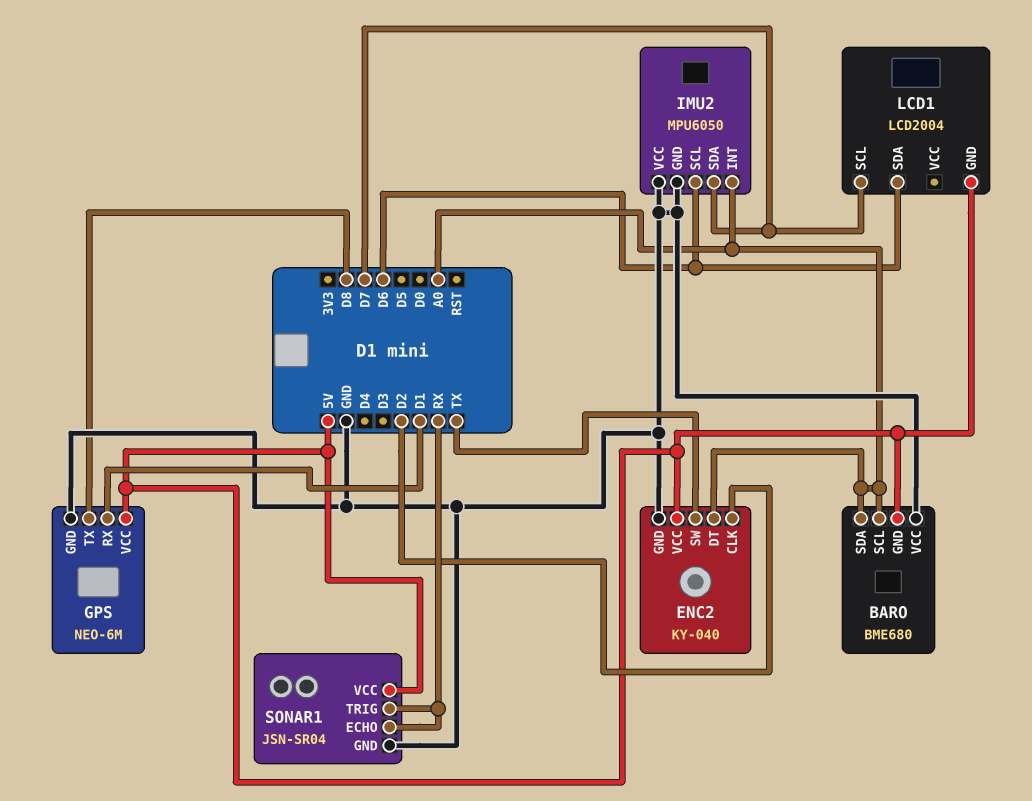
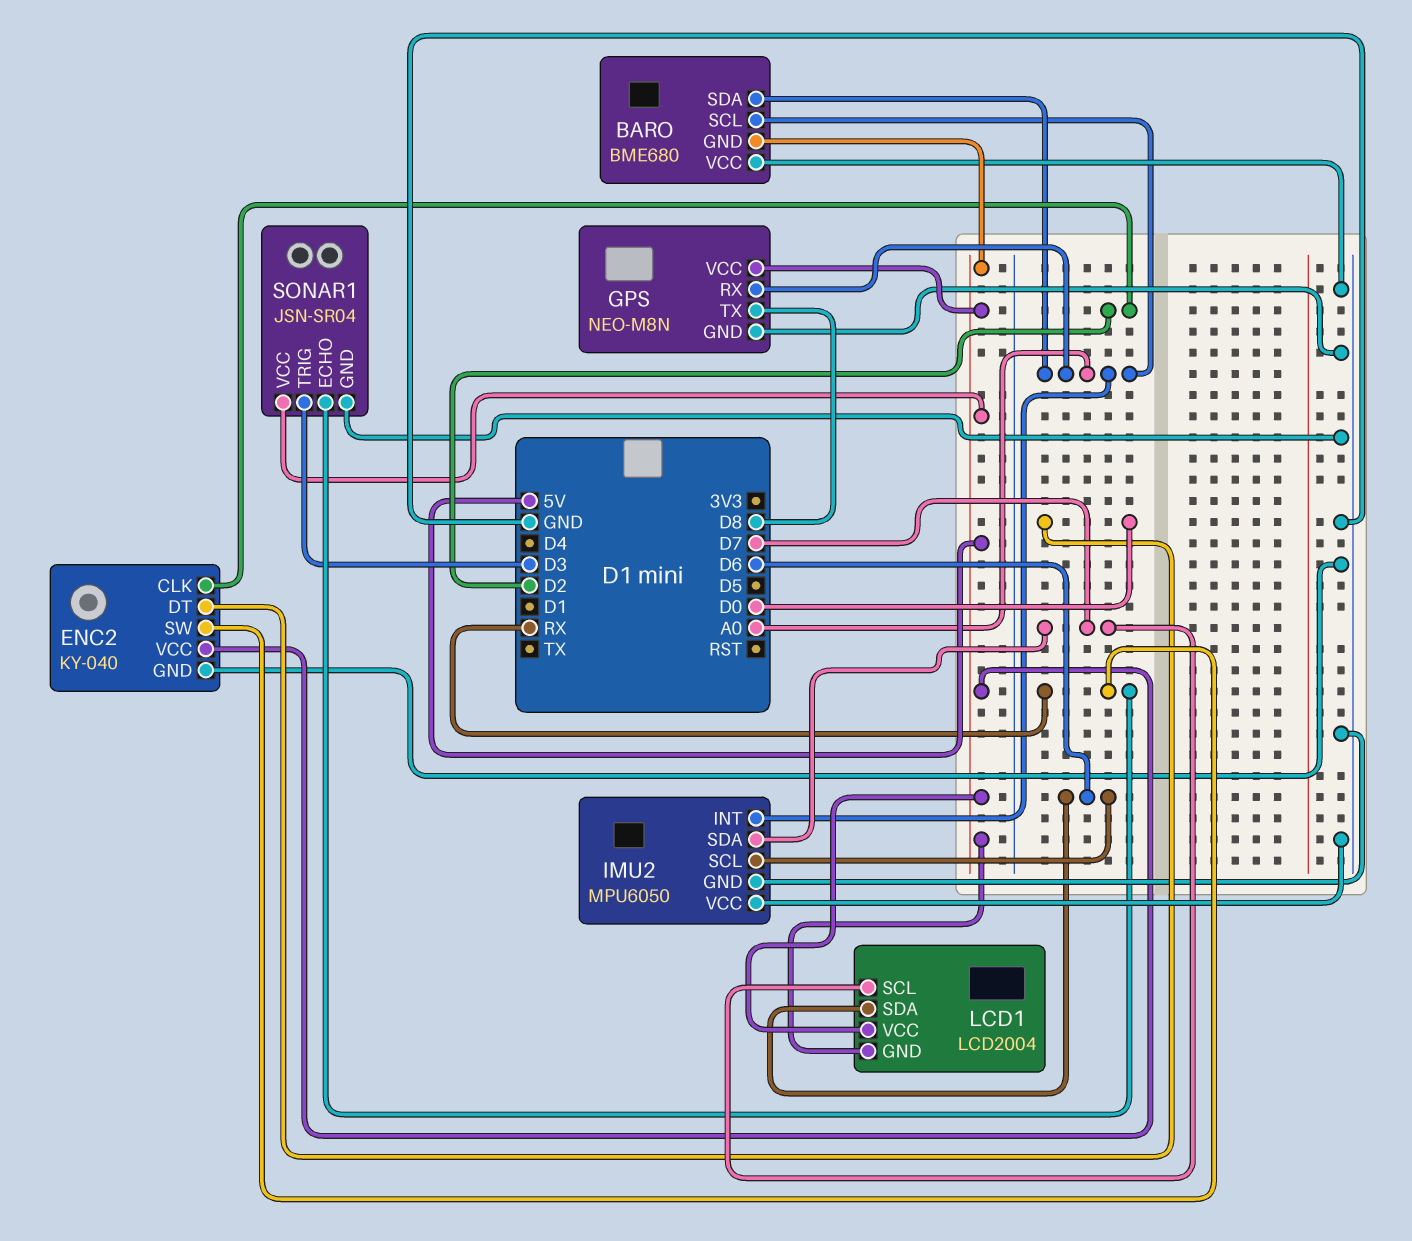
ENC2 pin DT: A0 -> D0
ENC2 pin SW: TX -> RX
GPS: NEO-6M -> NEO-M8N
GPS pin RX: D1 -> A0
LCD1 pin VCC: none -> 5V
SONAR1 pin TRIG: RX -> D3

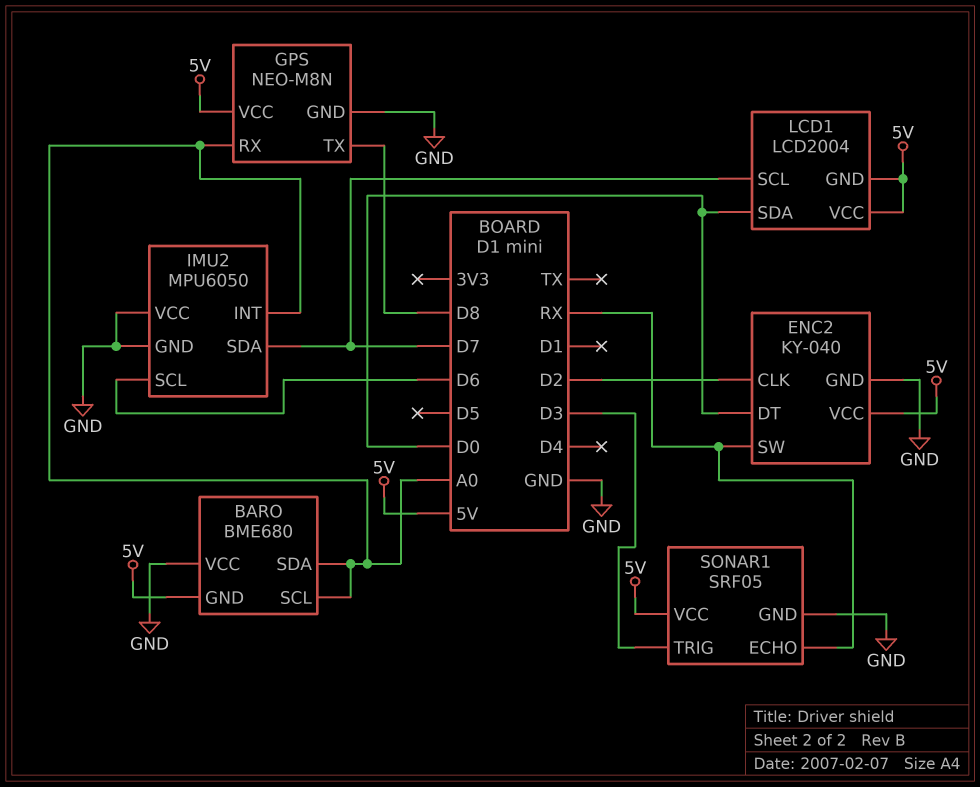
LCD1 pin SDA: D6 -> D0
SONAR1: JSN-SR04 -> SRF05

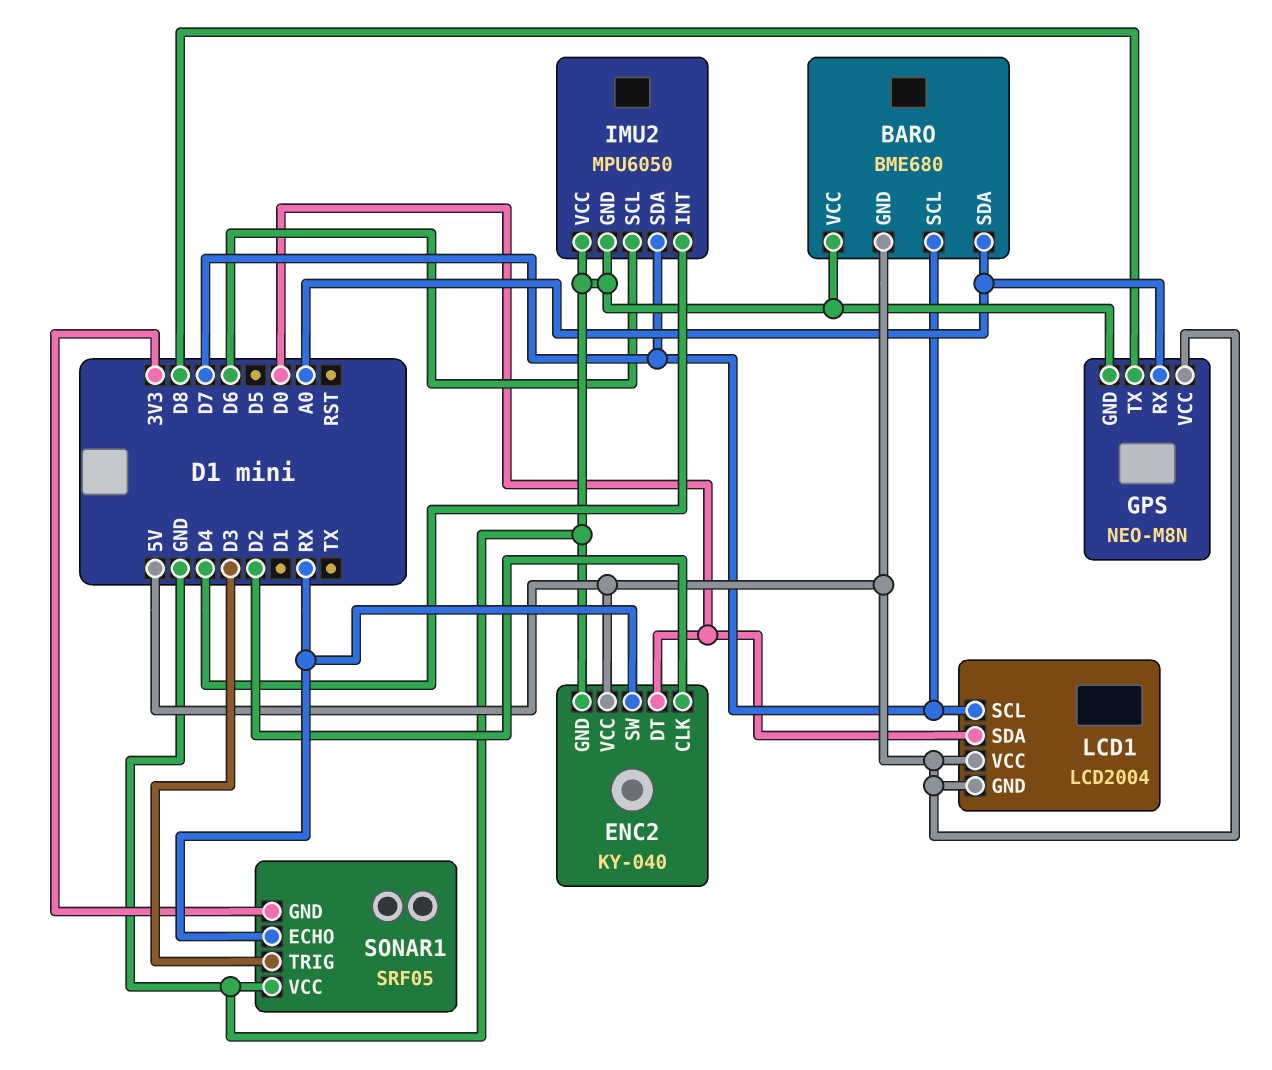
BARO pin SCL: A0 -> D7
IMU2 pin INT: A0 -> D4
SONAR1 pin GND: GND -> 3V3
SONAR1 pin VCC: 5V -> GND

